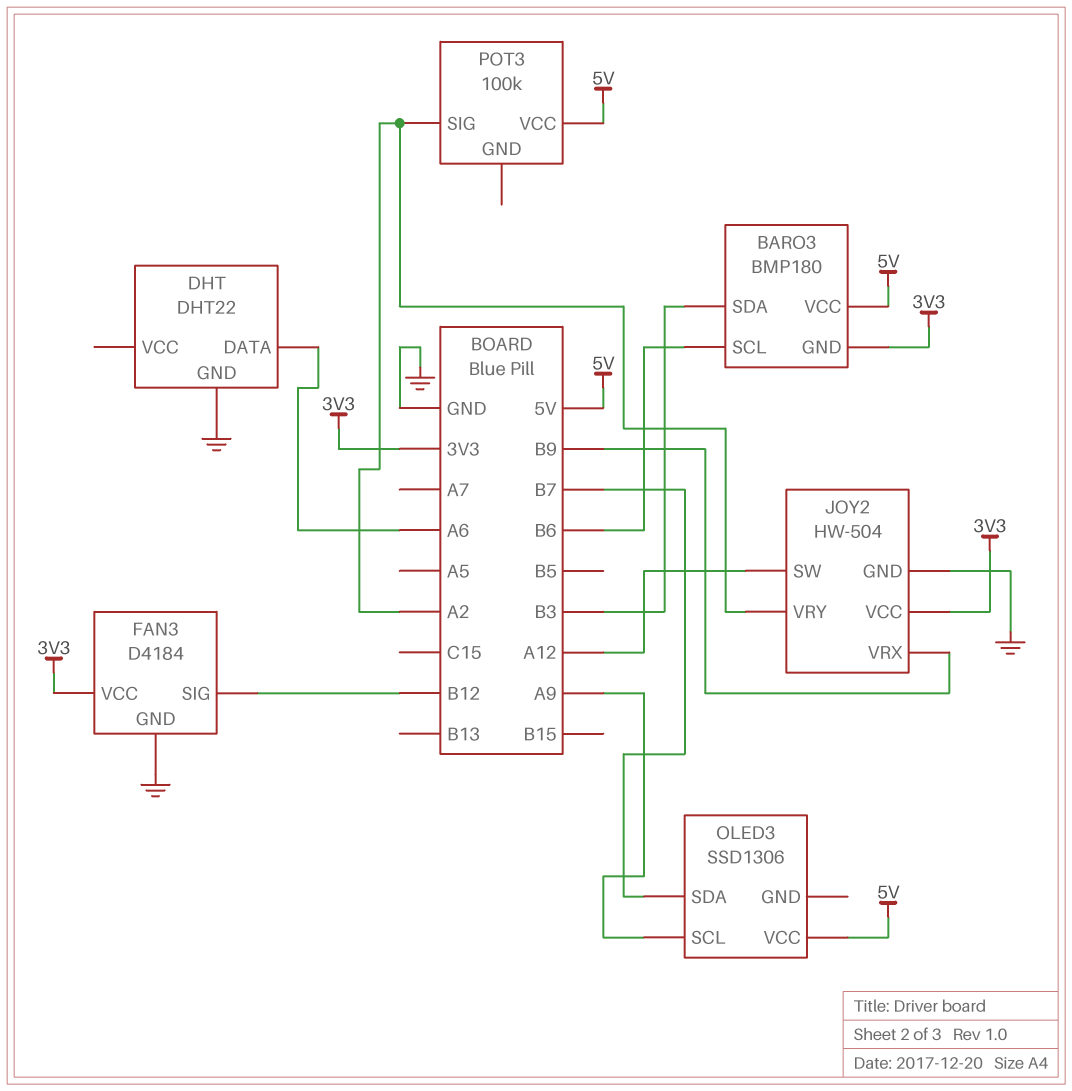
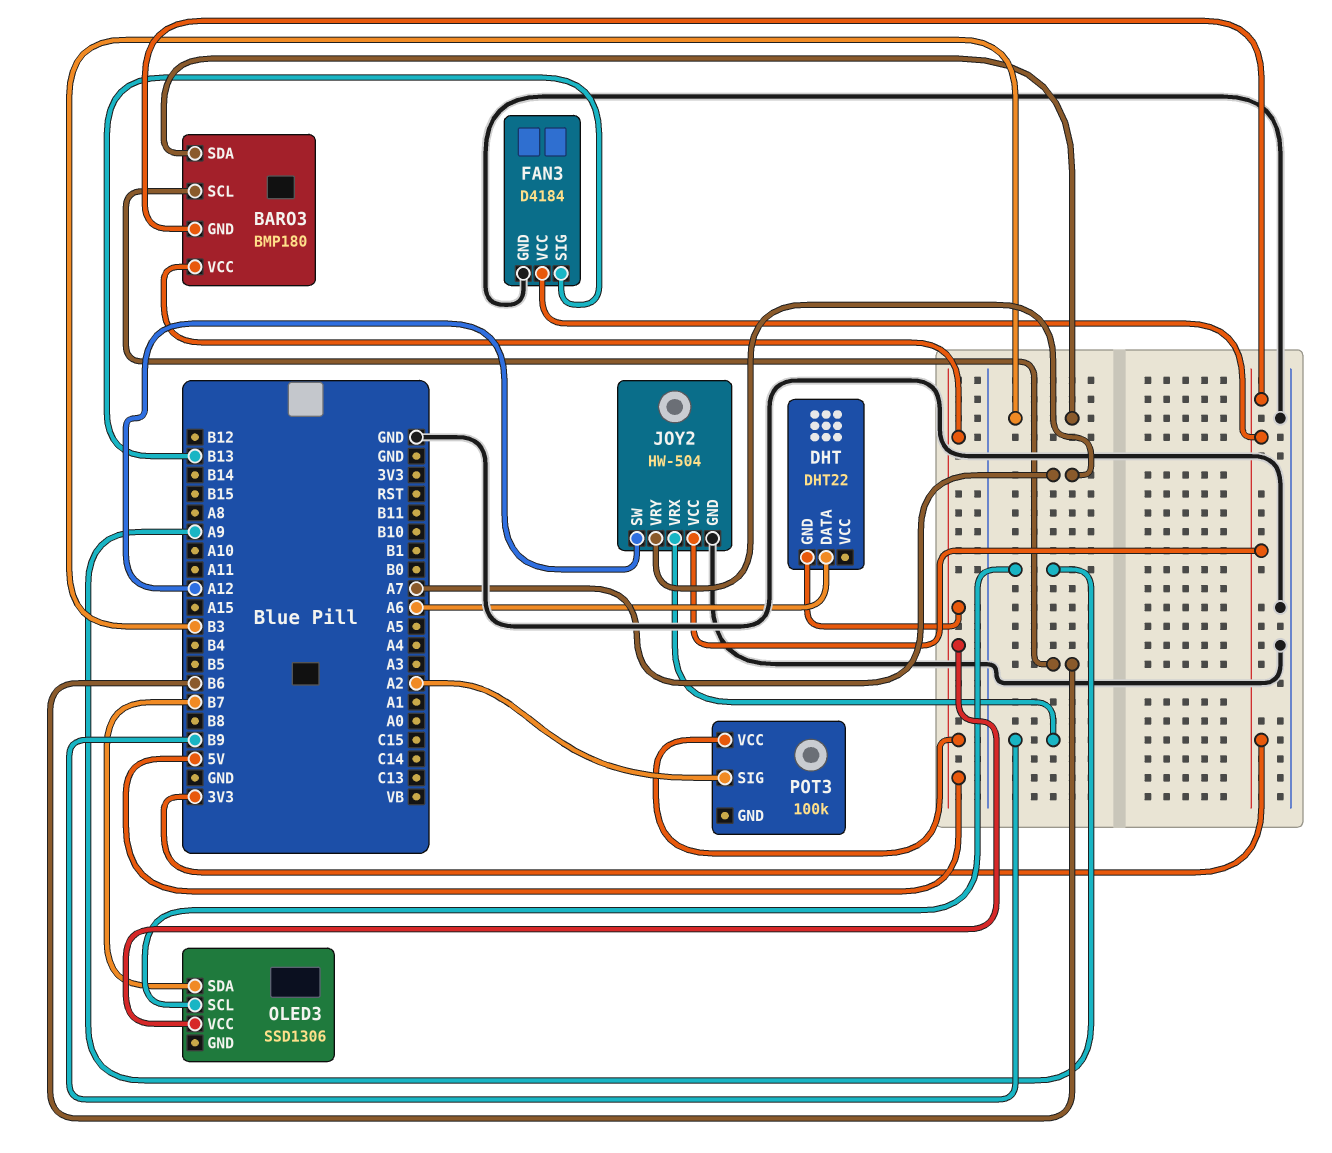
DHT pin GND: GND -> 5V
FAN3 pin SIG: B12 -> B13
JOY2 pin VRY: A2 -> A7

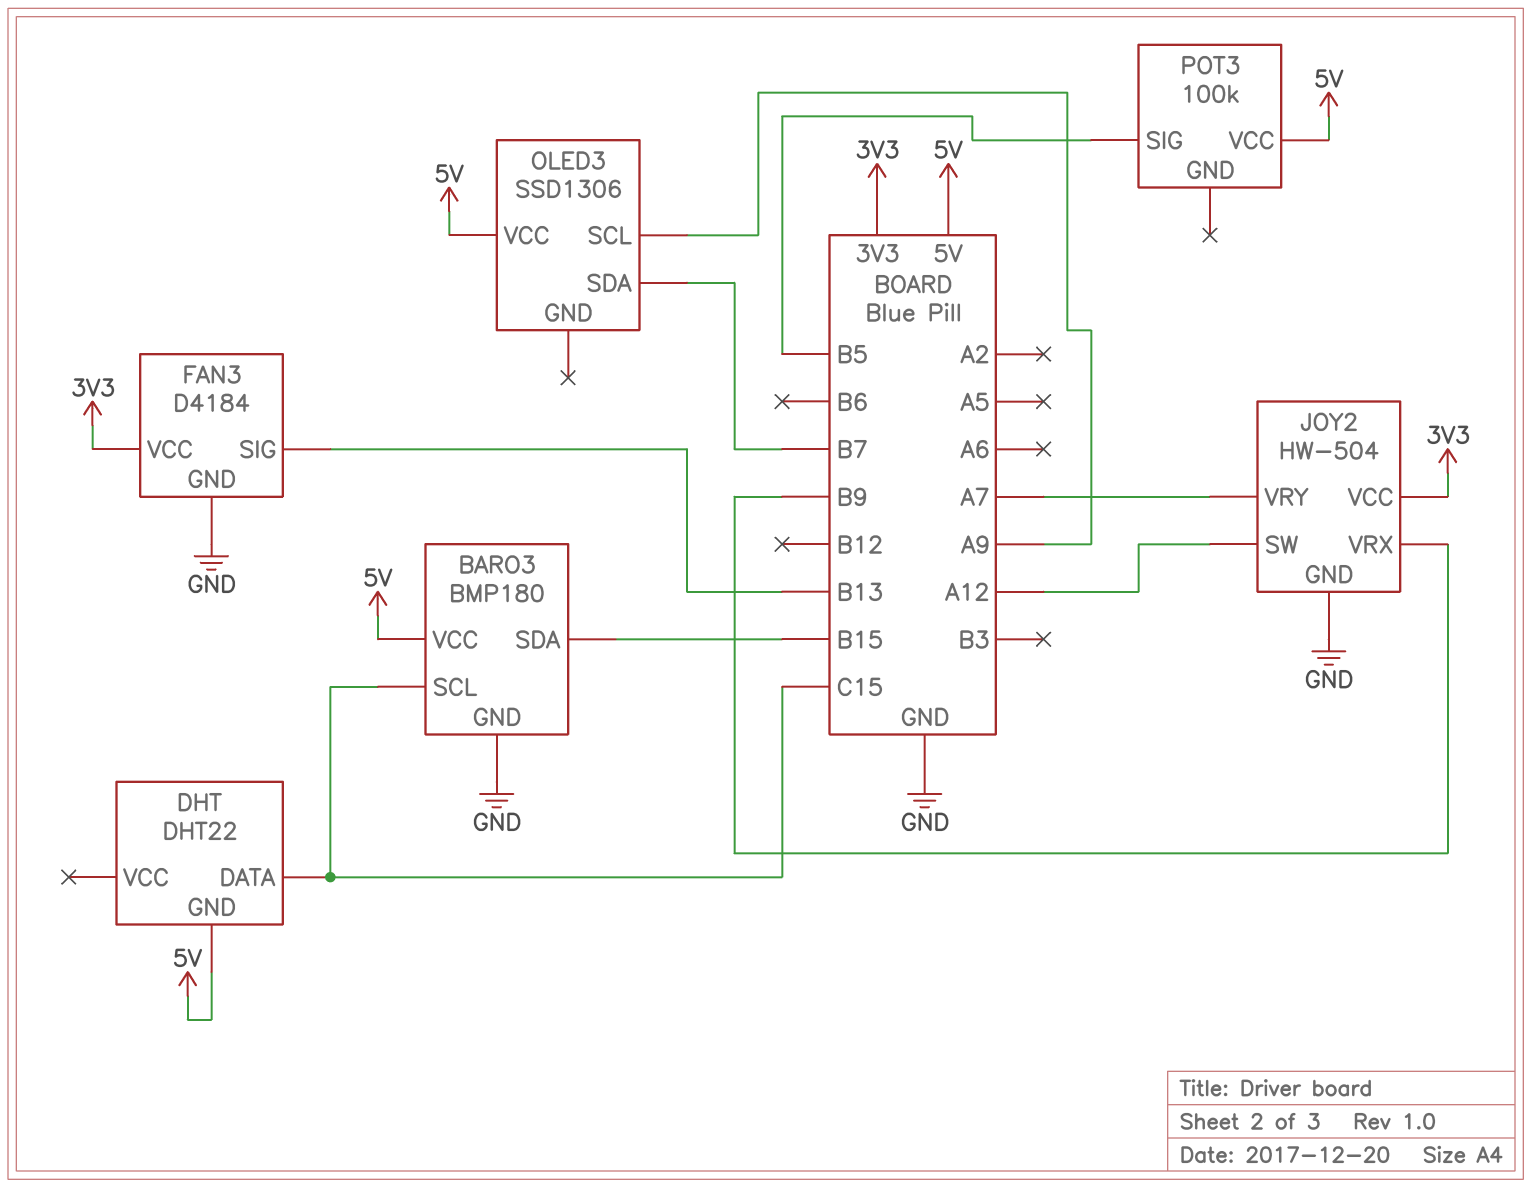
BARO3 pin GND: 3V3 -> GND
BARO3 pin SCL: B6 -> C15
BARO3 pin SDA: B3 -> B15
DHT pin DATA: A6 -> C15
POT3 pin SIG: A2 -> B5

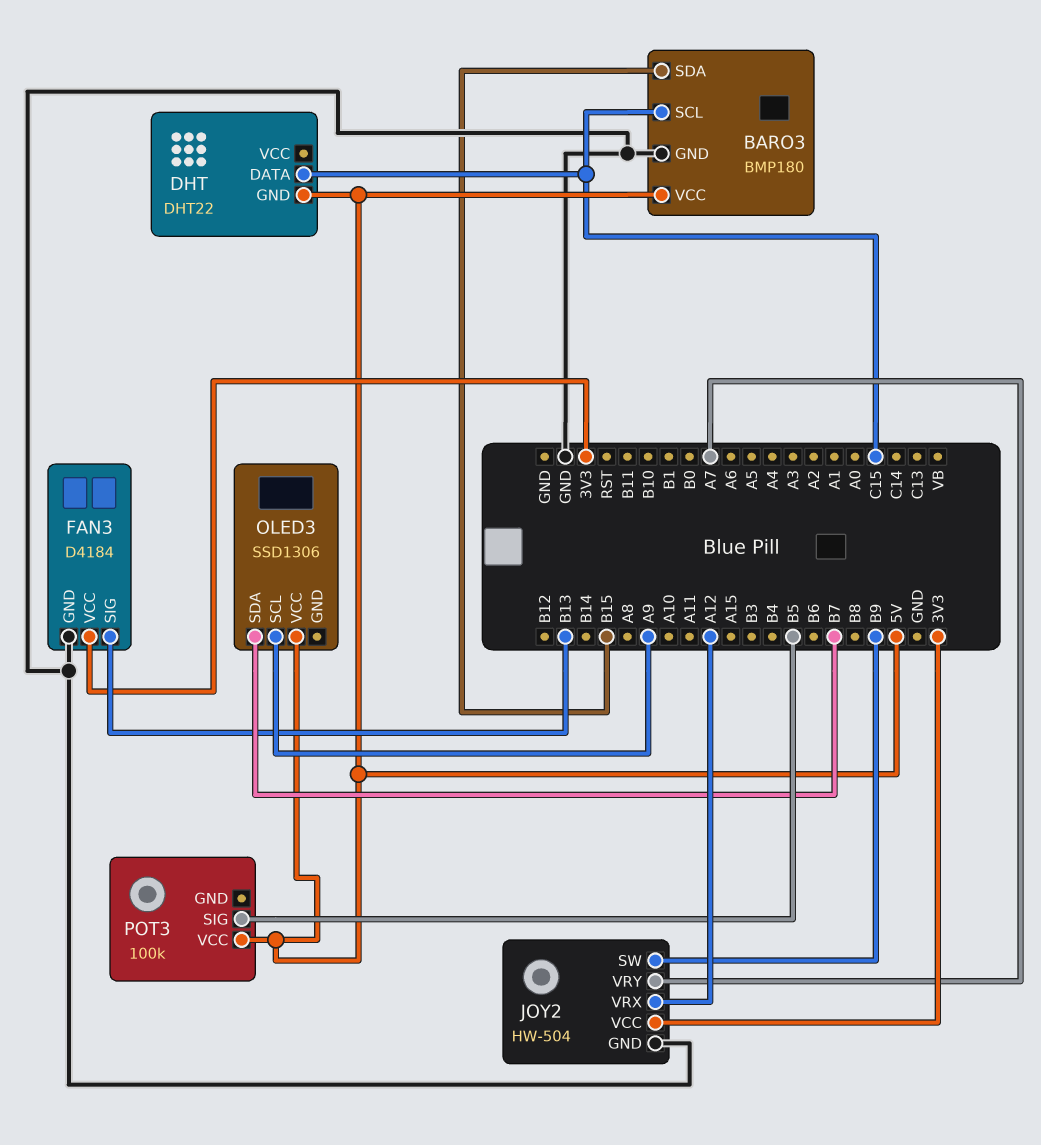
JOY2 pin SW: A12 -> B9
JOY2 pin VRX: B9 -> A12

